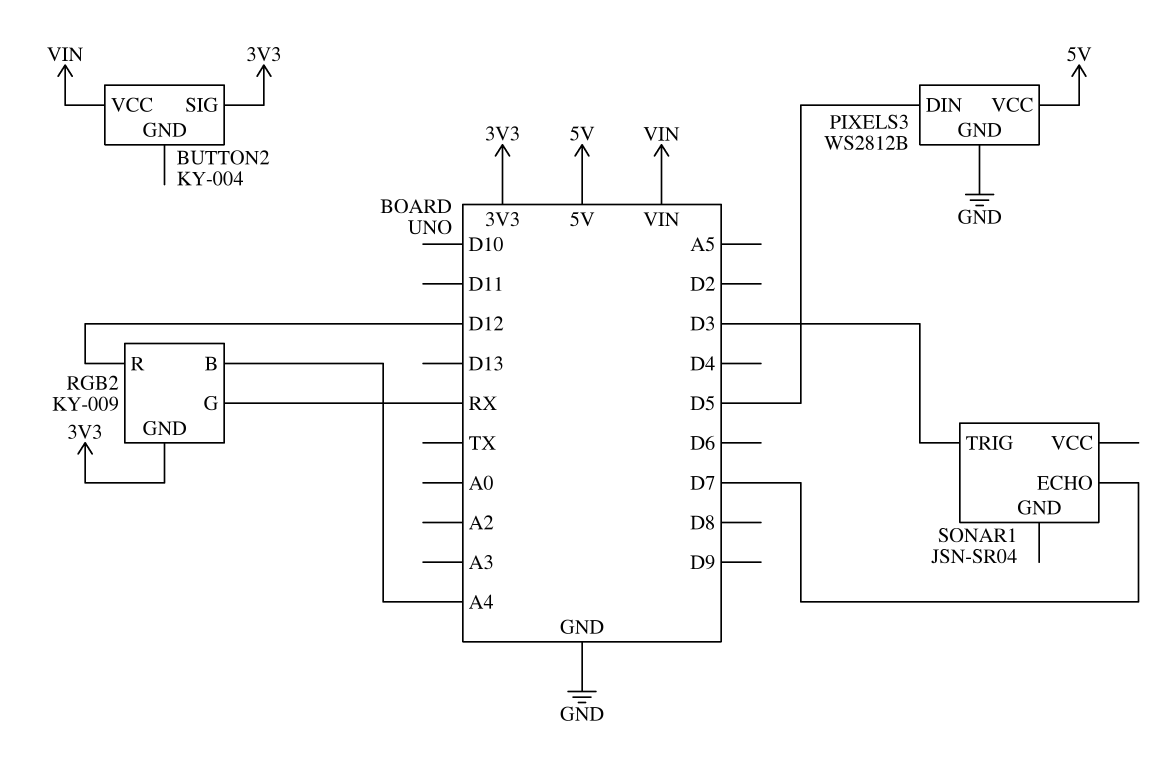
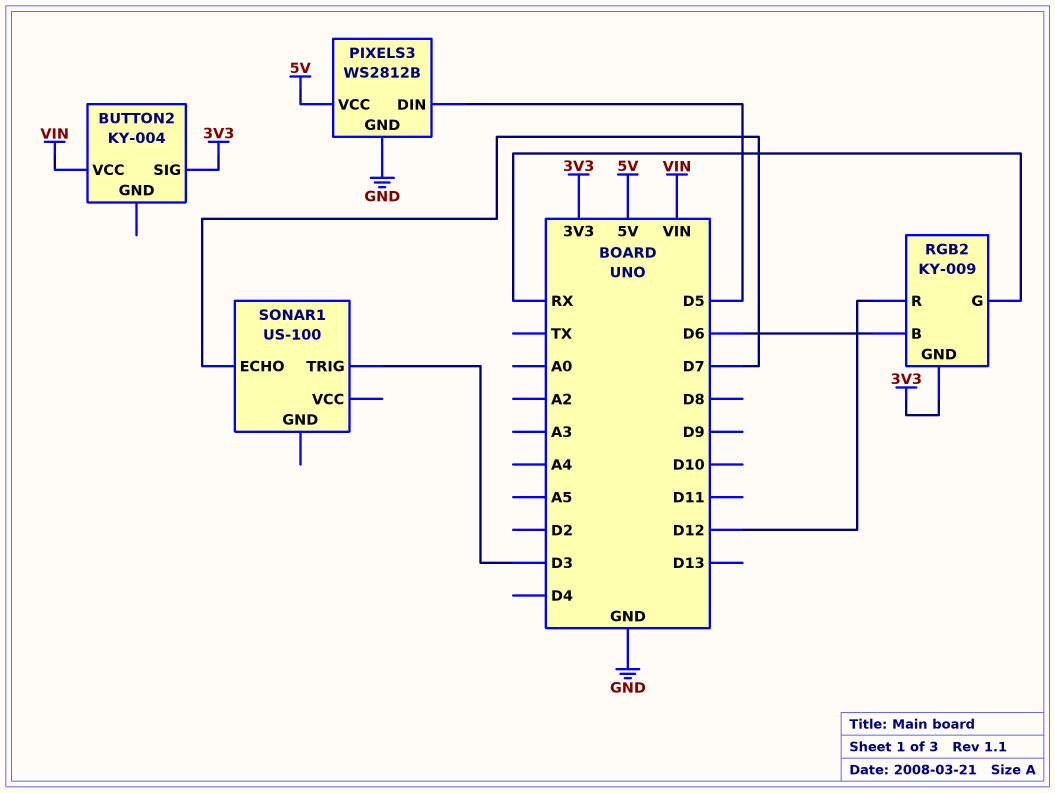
RGB2 pin B: A4 -> D6
SONAR1: JSN-SR04 -> US-100

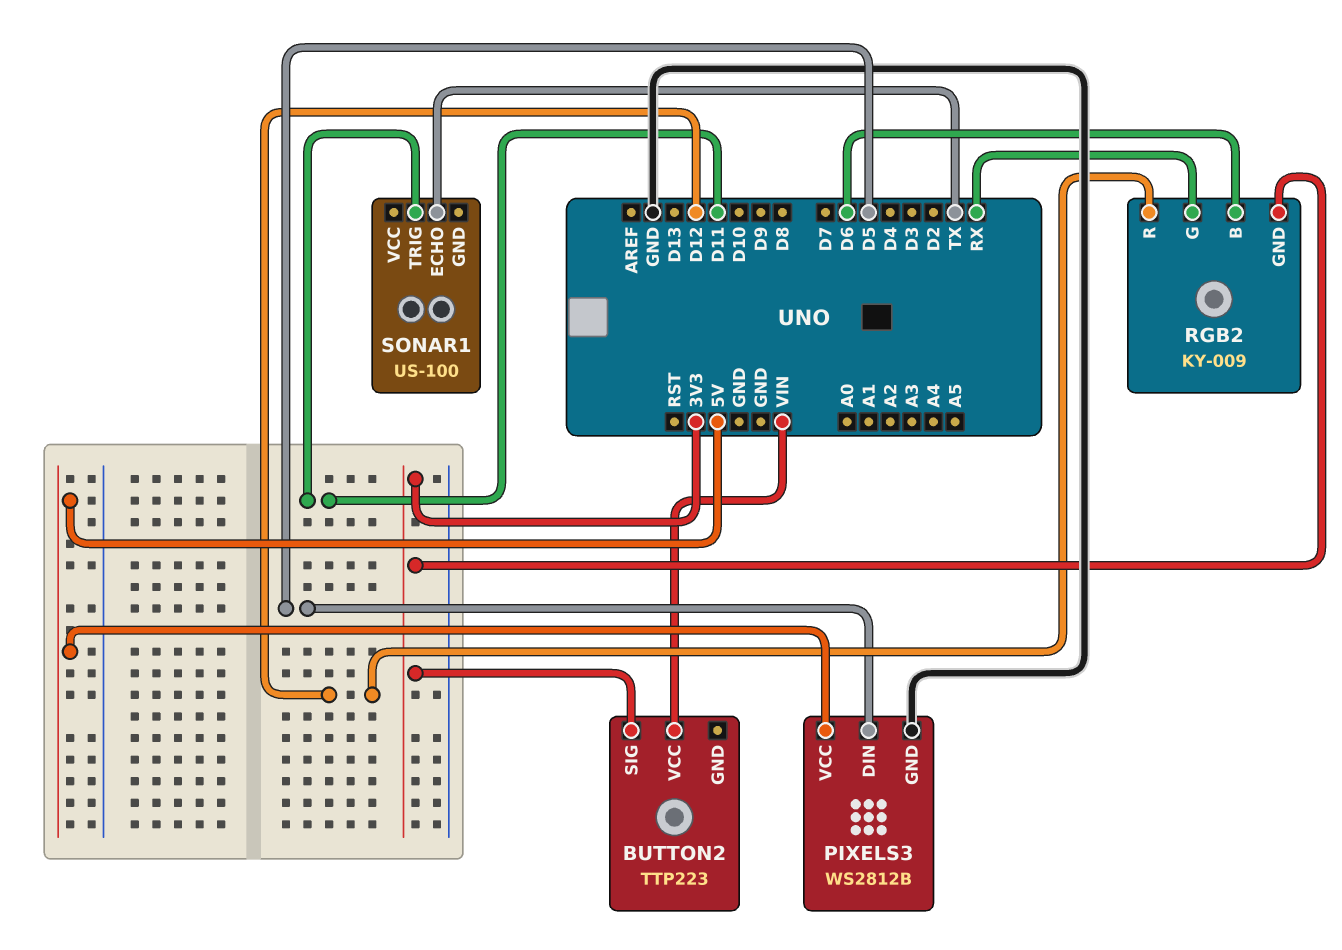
BUTTON2: KY-004 -> TTP223
SONAR1 pin ECHO: D7 -> TX
SONAR1 pin TRIG: D3 -> D11

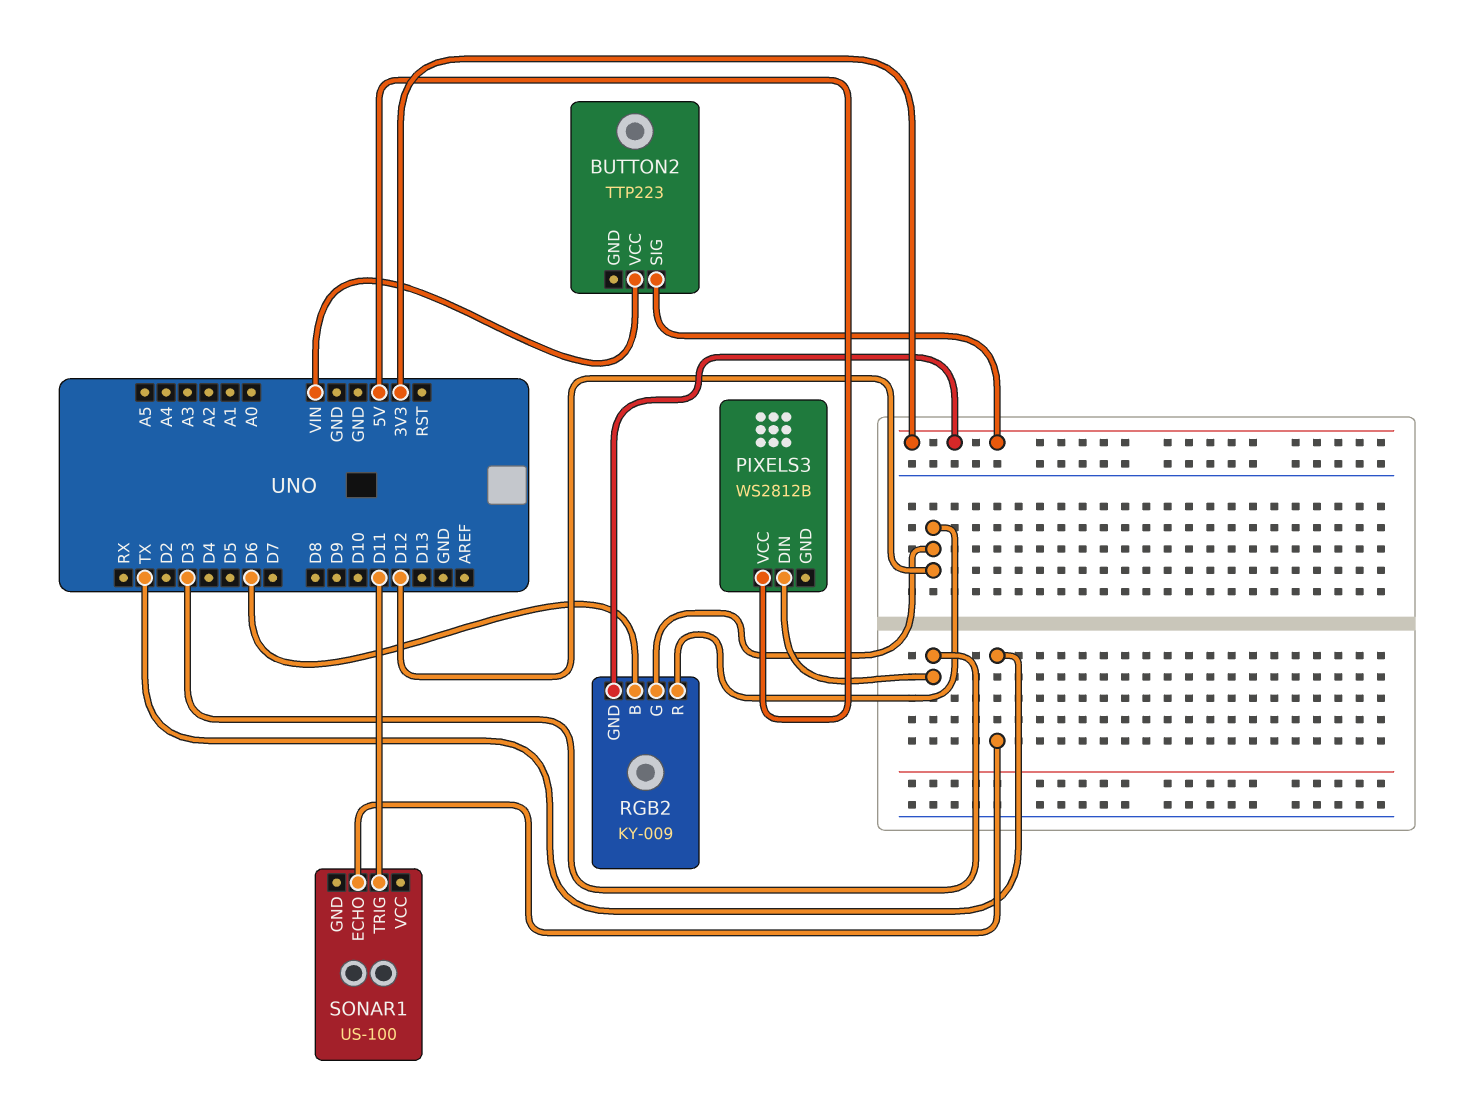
PIXELS3 pin DIN: D5 -> D3
PIXELS3 pin GND: GND -> none
RGB2 pin G: RX -> D12

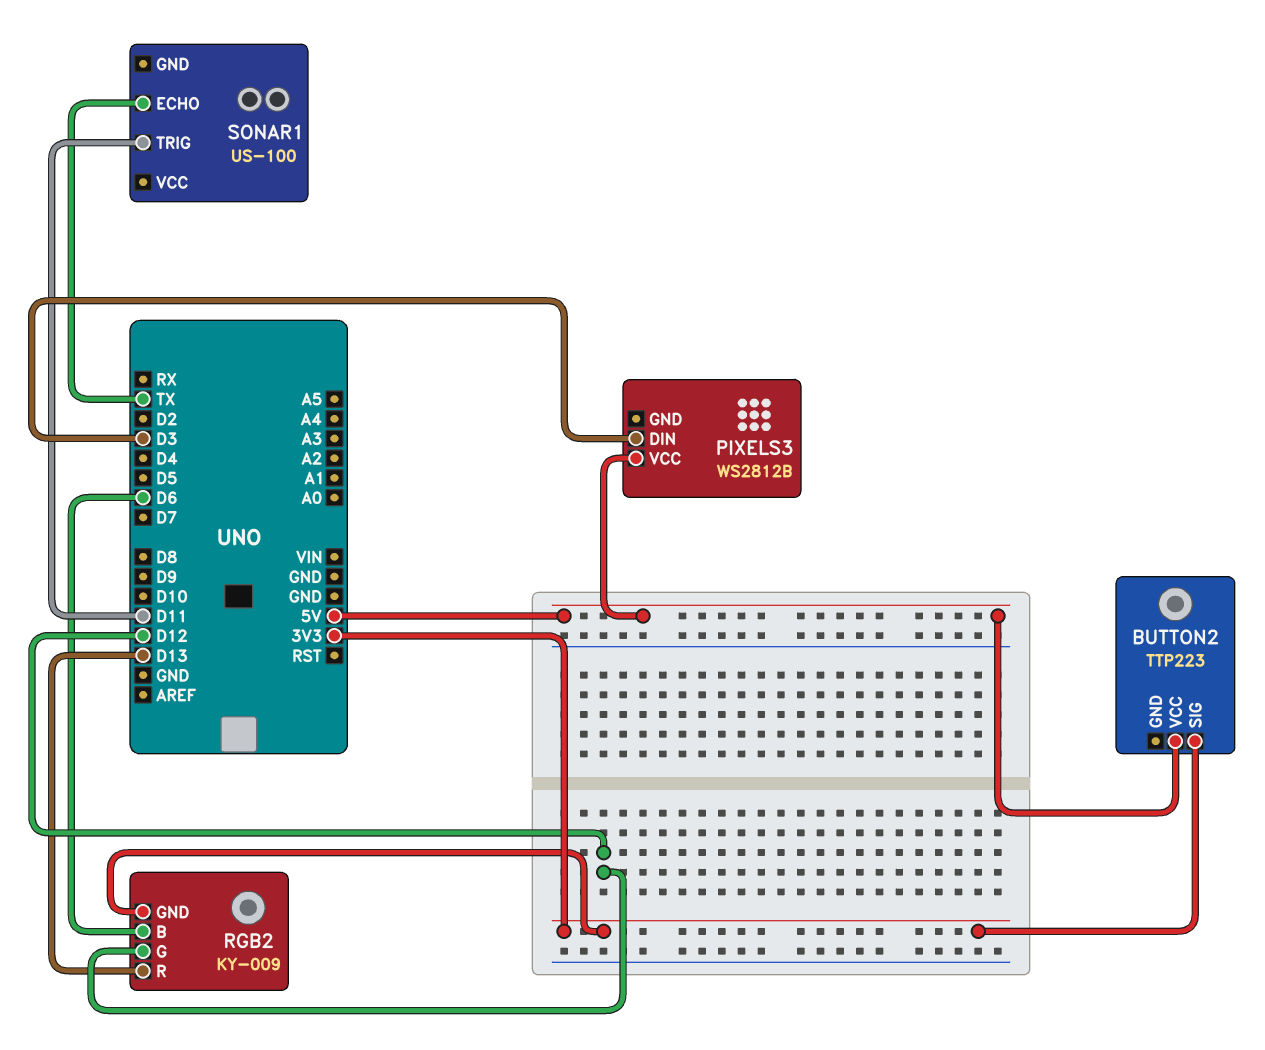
BUTTON2 pin VCC: VIN -> 5V
RGB2 pin R: D12 -> D13

